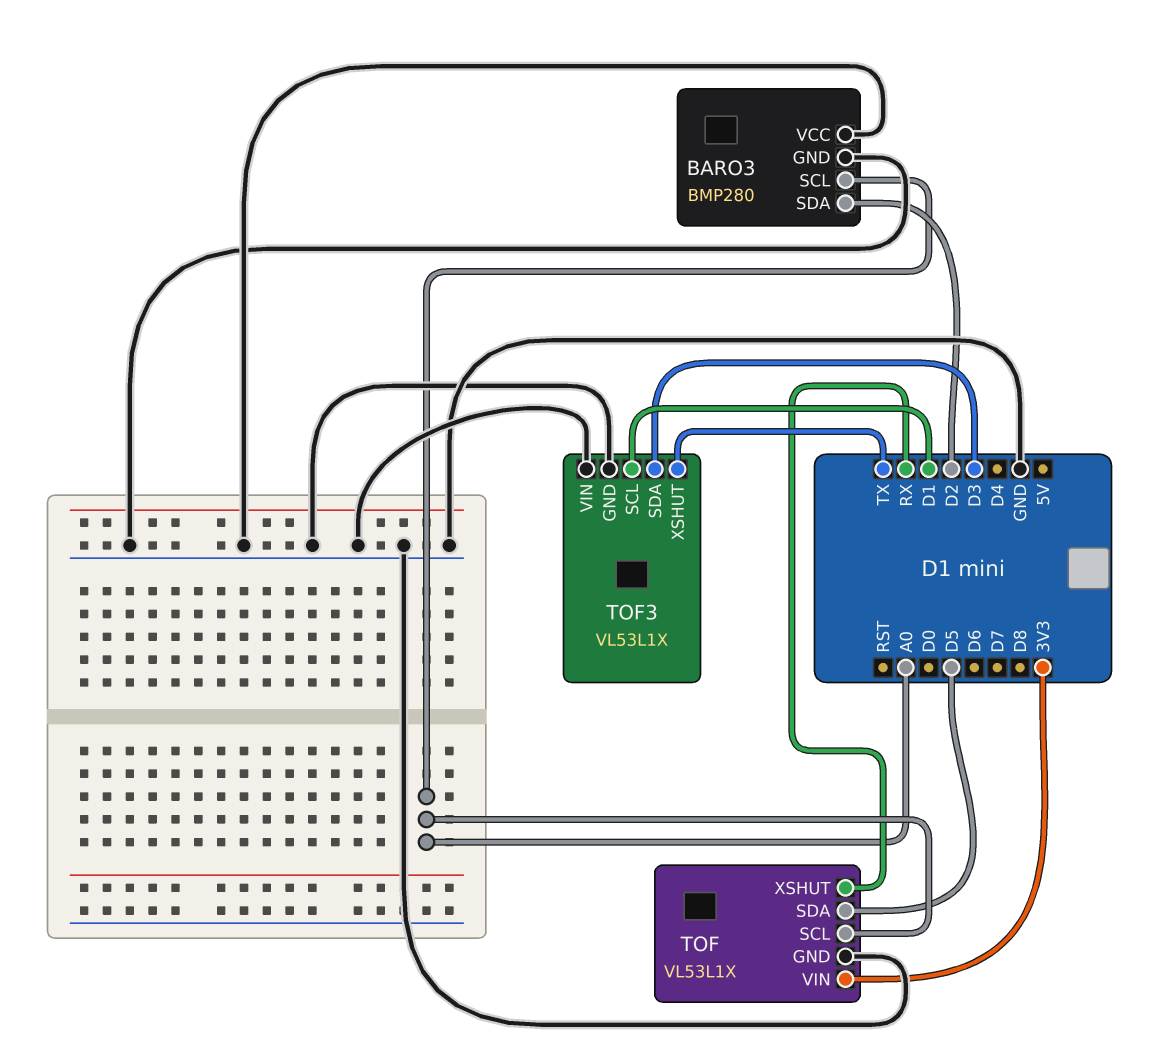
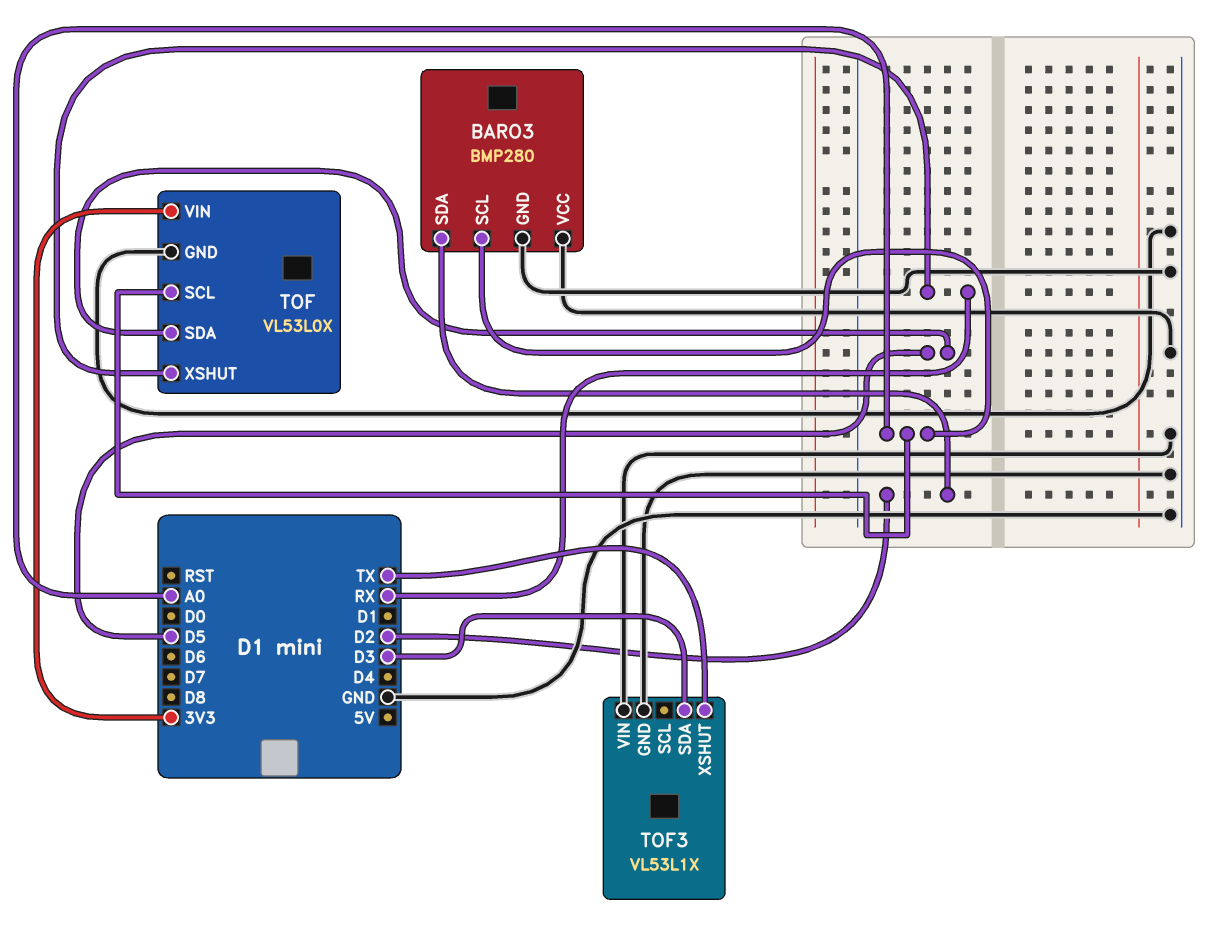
TOF: VL53L1X -> VL53L0X
TOF3 pin SCL: D1 -> none

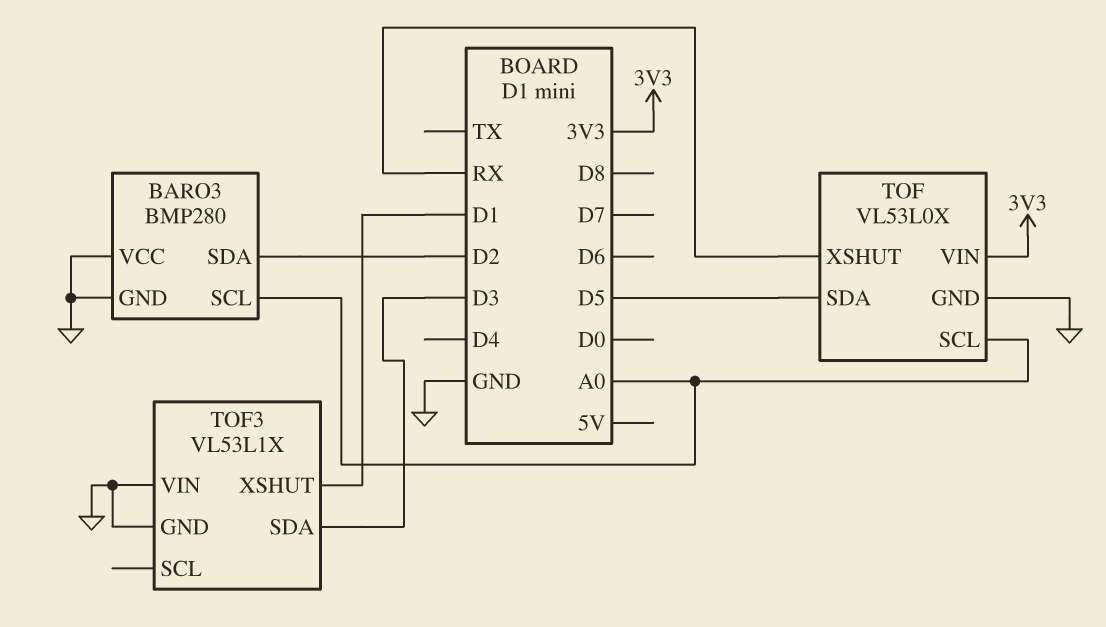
TOF3 pin XSHUT: TX -> D1

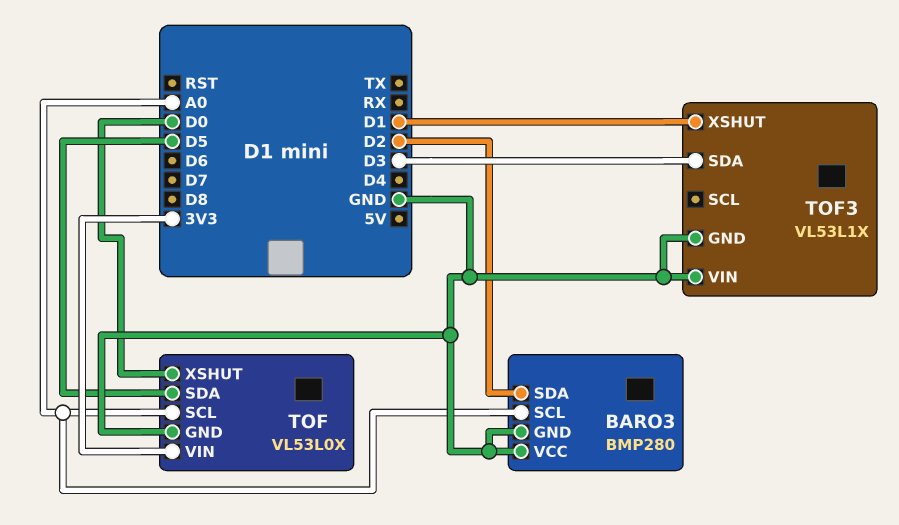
TOF pin XSHUT: RX -> D0

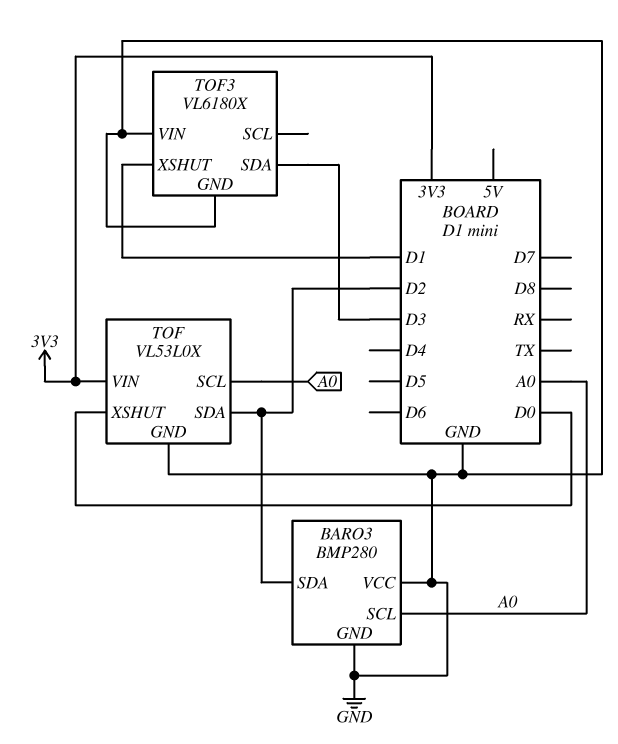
TOF pin SDA: D5 -> D2
TOF3: VL53L1X -> VL6180X

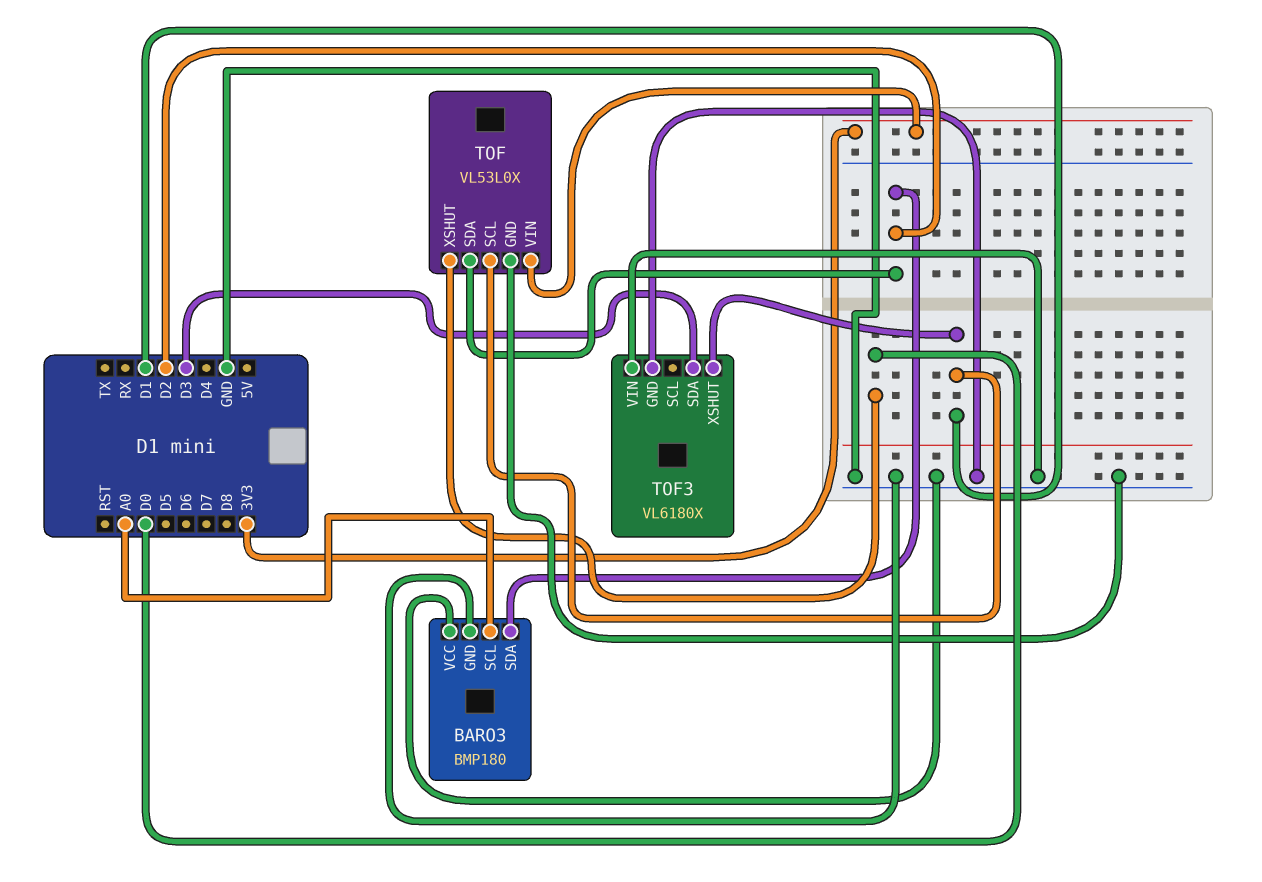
BARO3: BMP280 -> BMP180
TOF pin SCL: A0 -> D1

